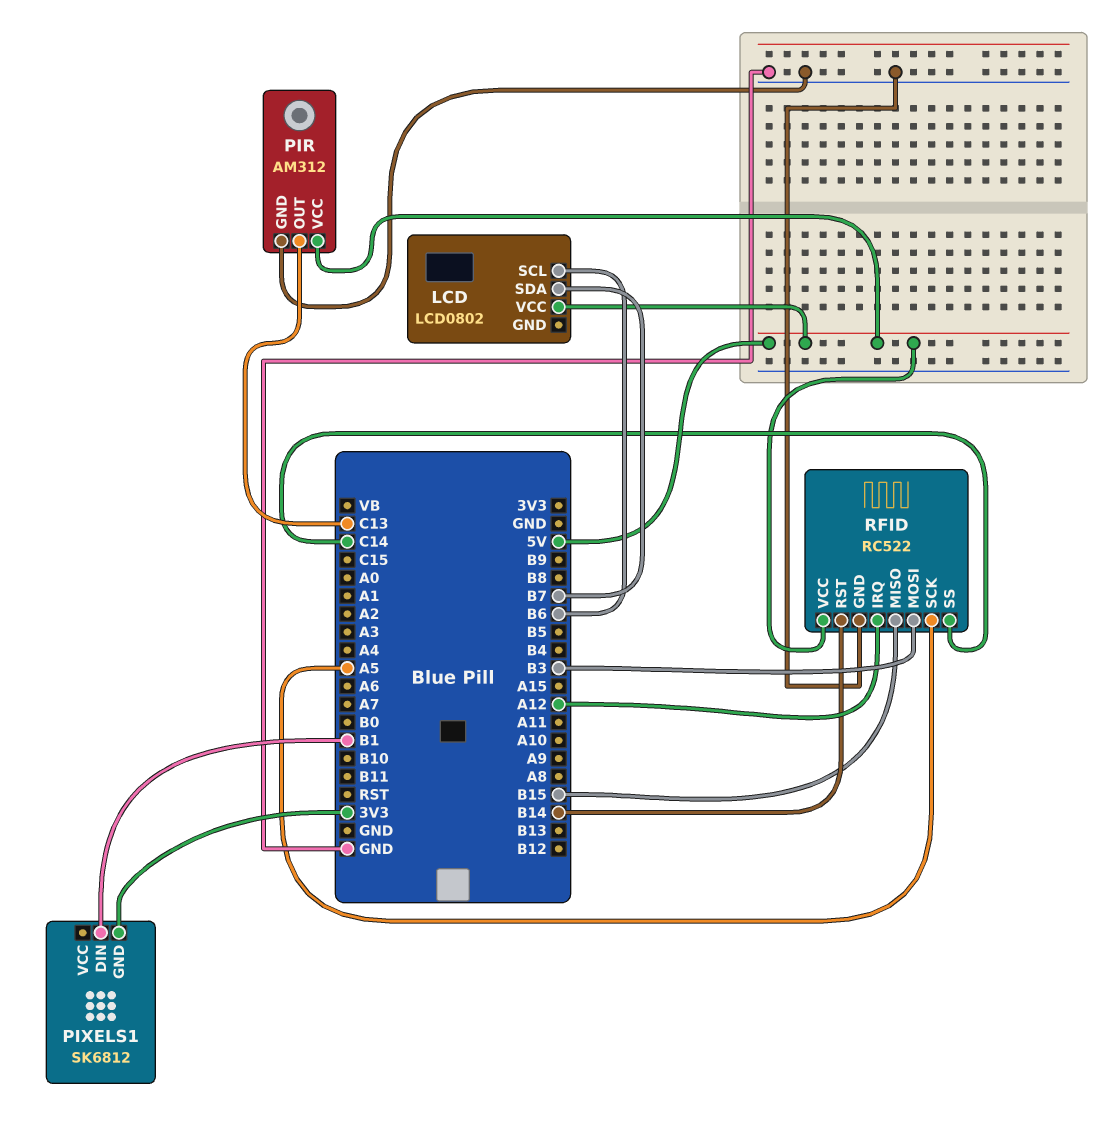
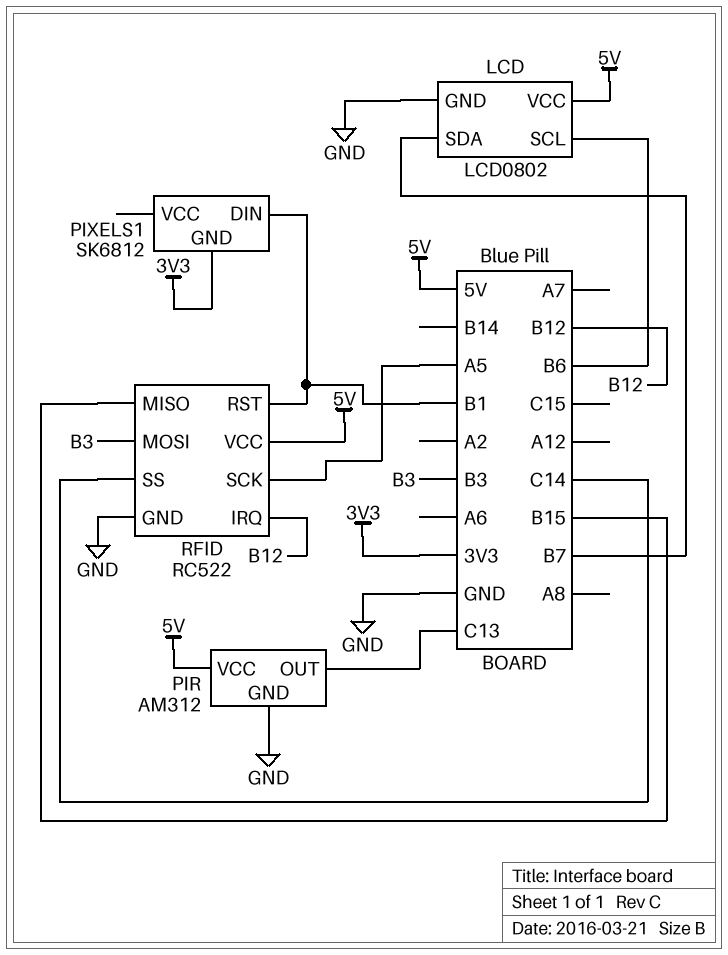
LCD pin GND: none -> GND
RFID pin IRQ: A12 -> B12
RFID pin RST: B14 -> B1

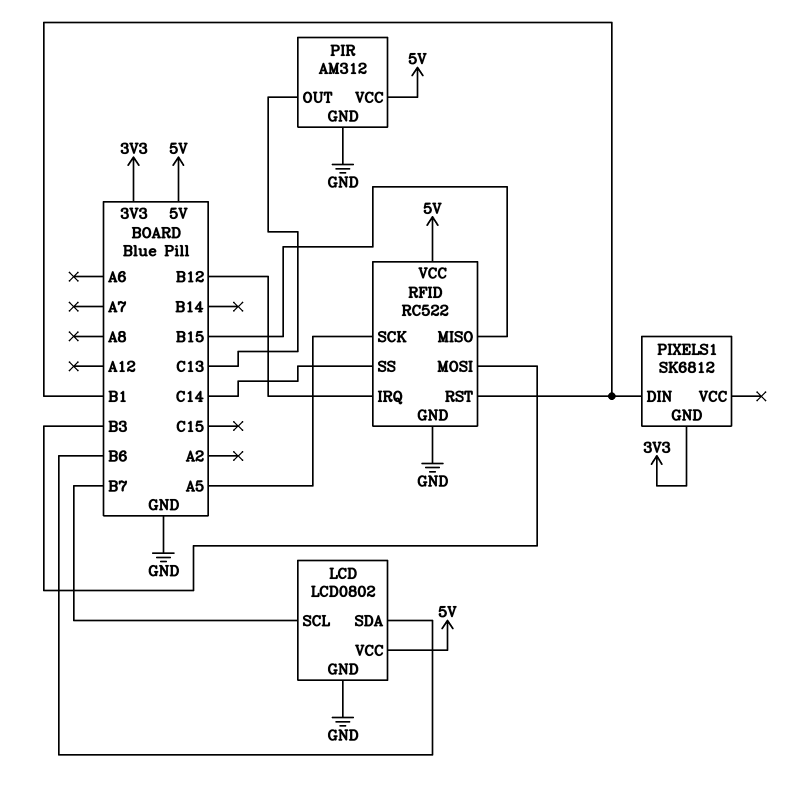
LCD pin SCL: B6 -> B7
LCD pin SDA: B7 -> B6

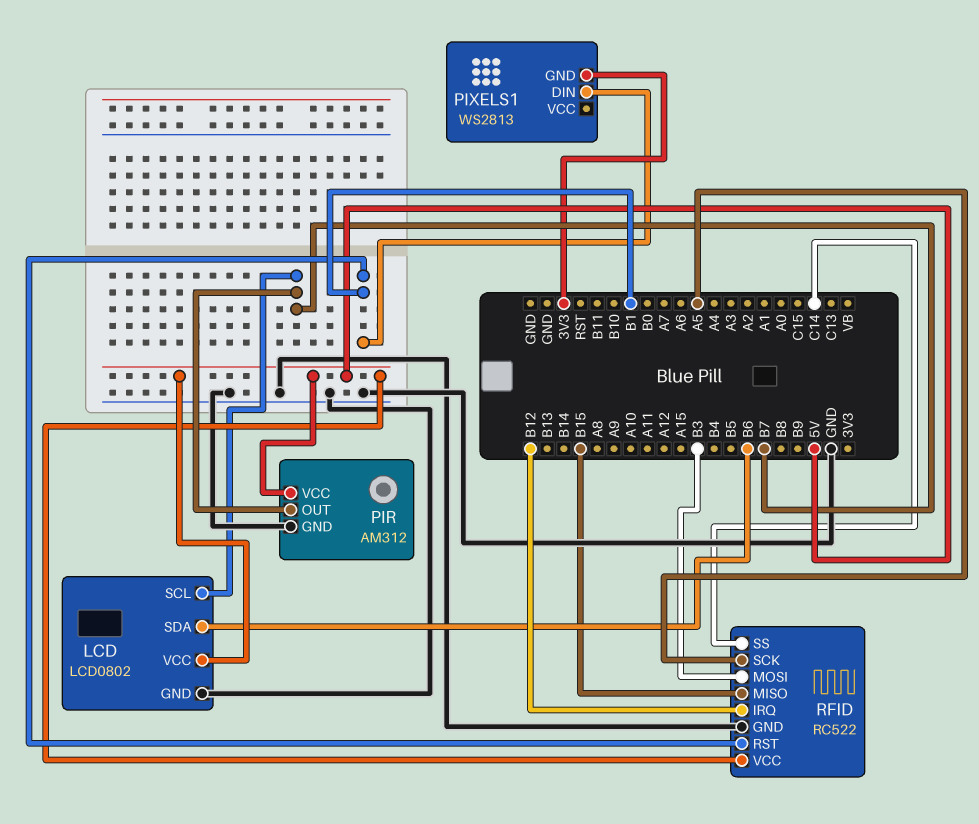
PIR pin OUT: C13 -> B7
PIXELS1: SK6812 -> WS2813

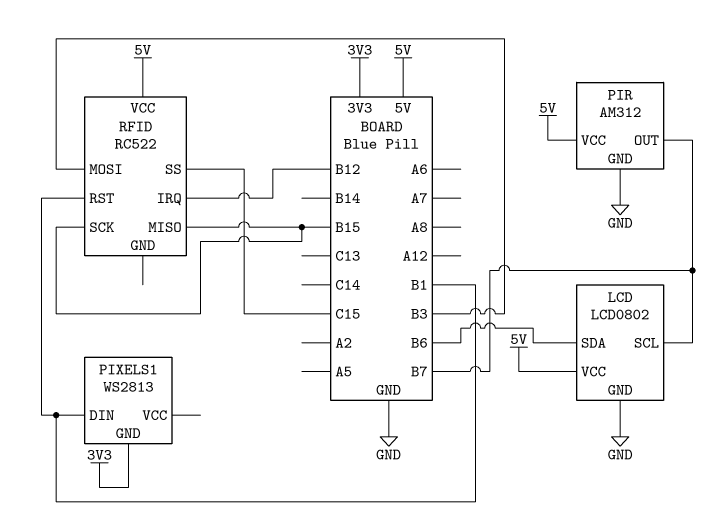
RFID pin GND: GND -> none
RFID pin SCK: A5 -> B15
RFID pin SS: C14 -> C15

